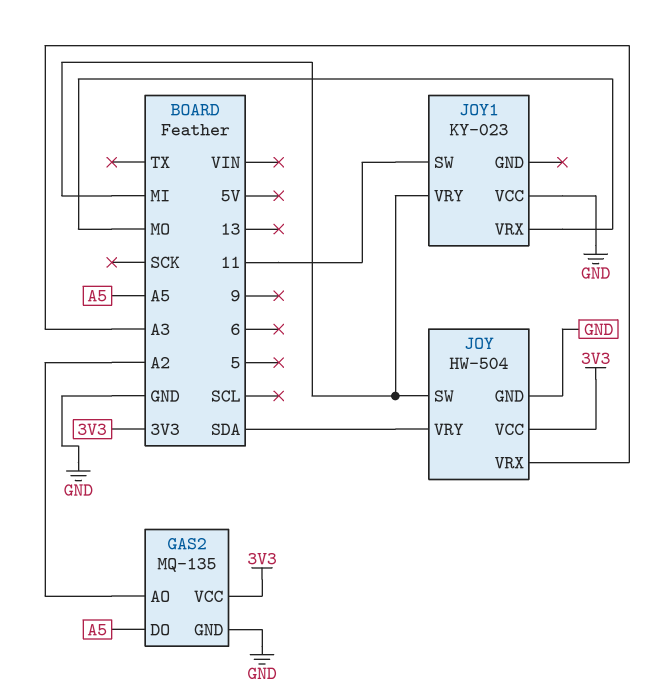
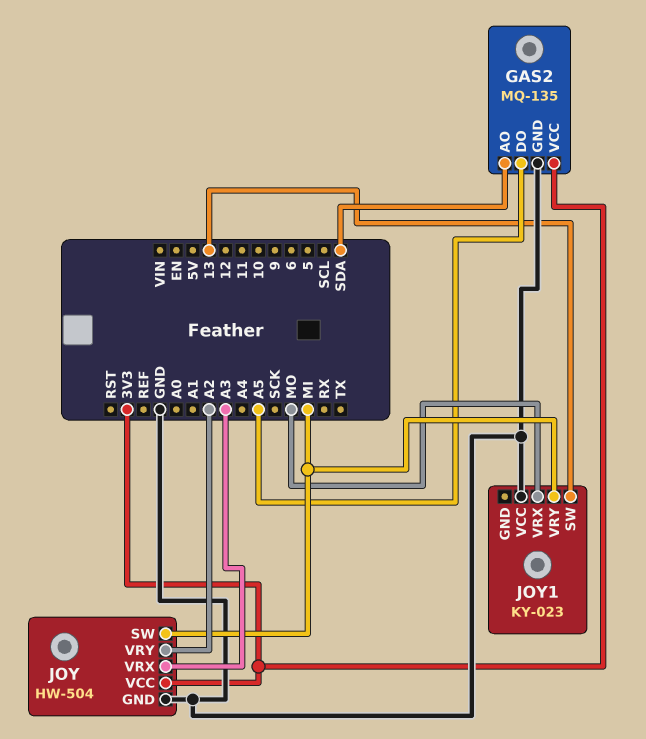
GAS2 pin AO: A2 -> SDA
JOY pin VRY: SDA -> A2
JOY1 pin SW: 11 -> 13

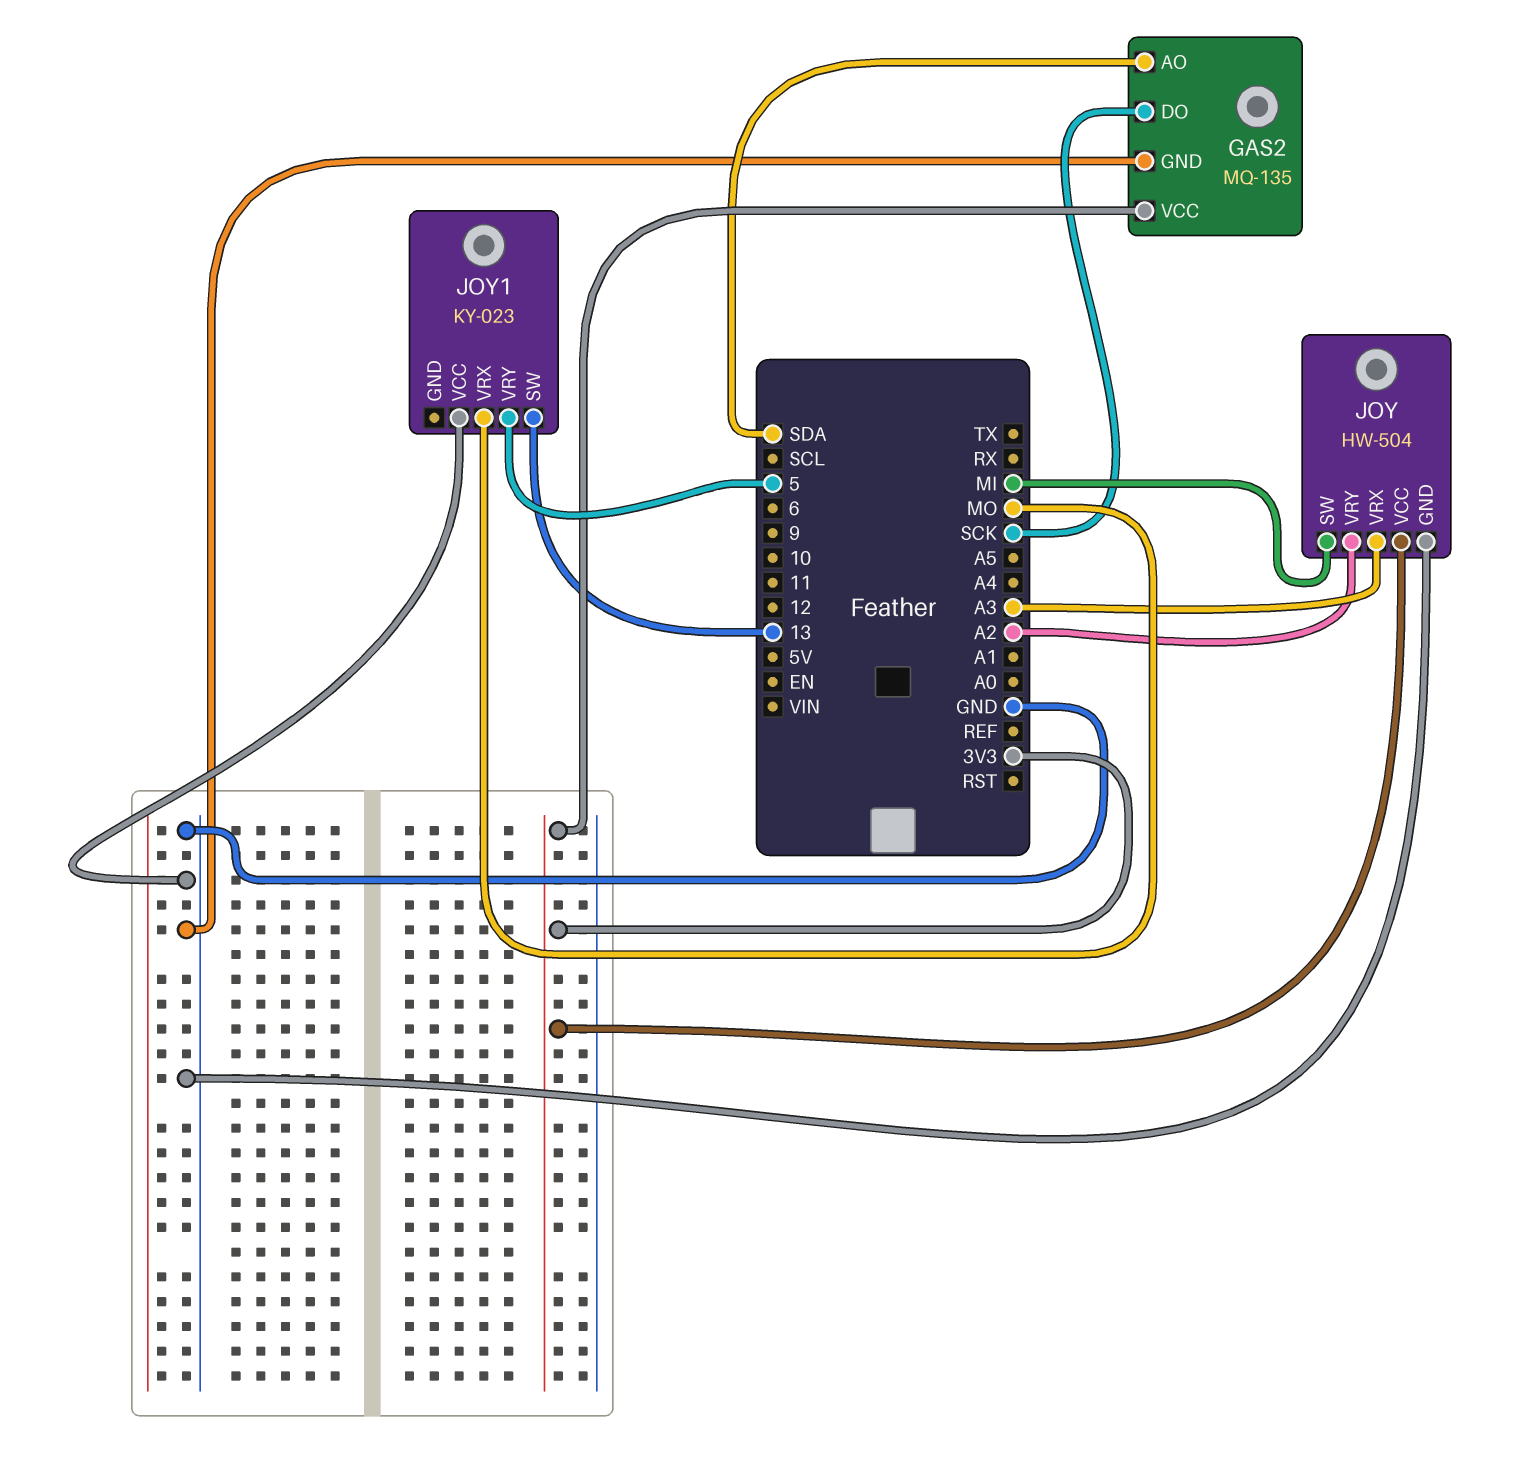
GAS2 pin DO: A5 -> SCK
JOY1 pin VRY: MI -> 5

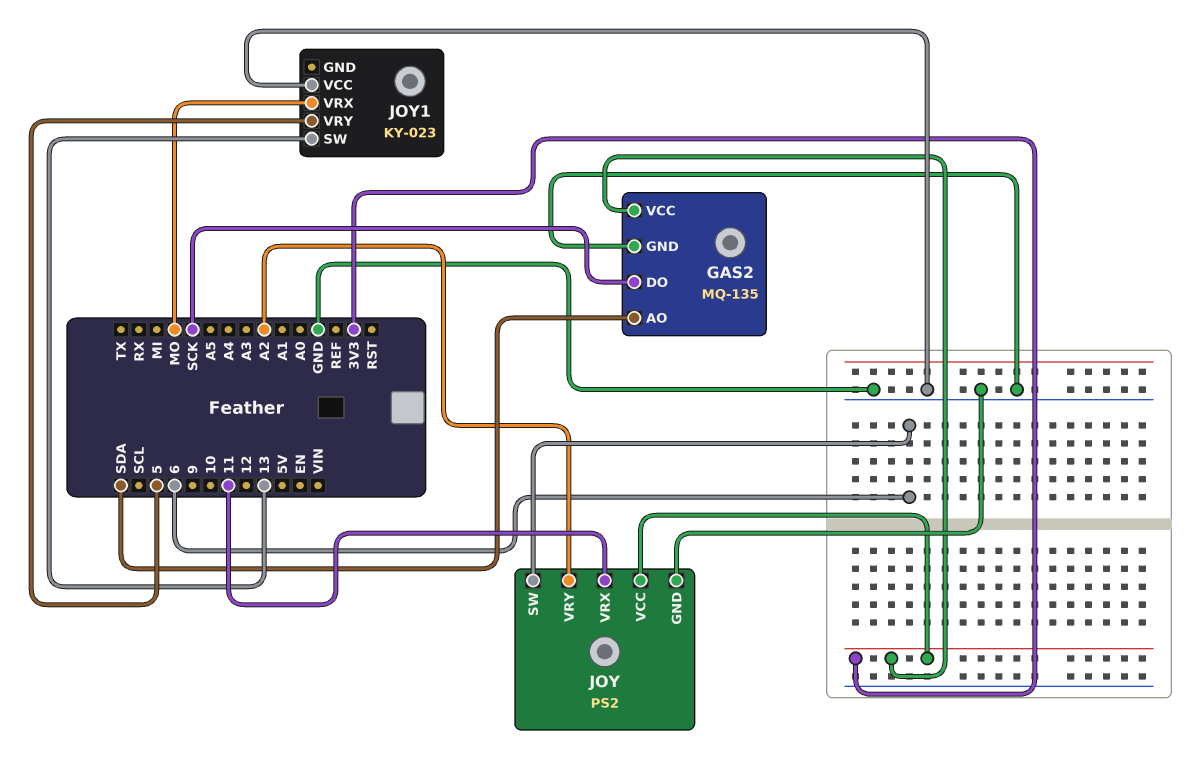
JOY: HW-504 -> PS2
JOY pin SW: MI -> 6
JOY pin VRX: A3 -> 11

